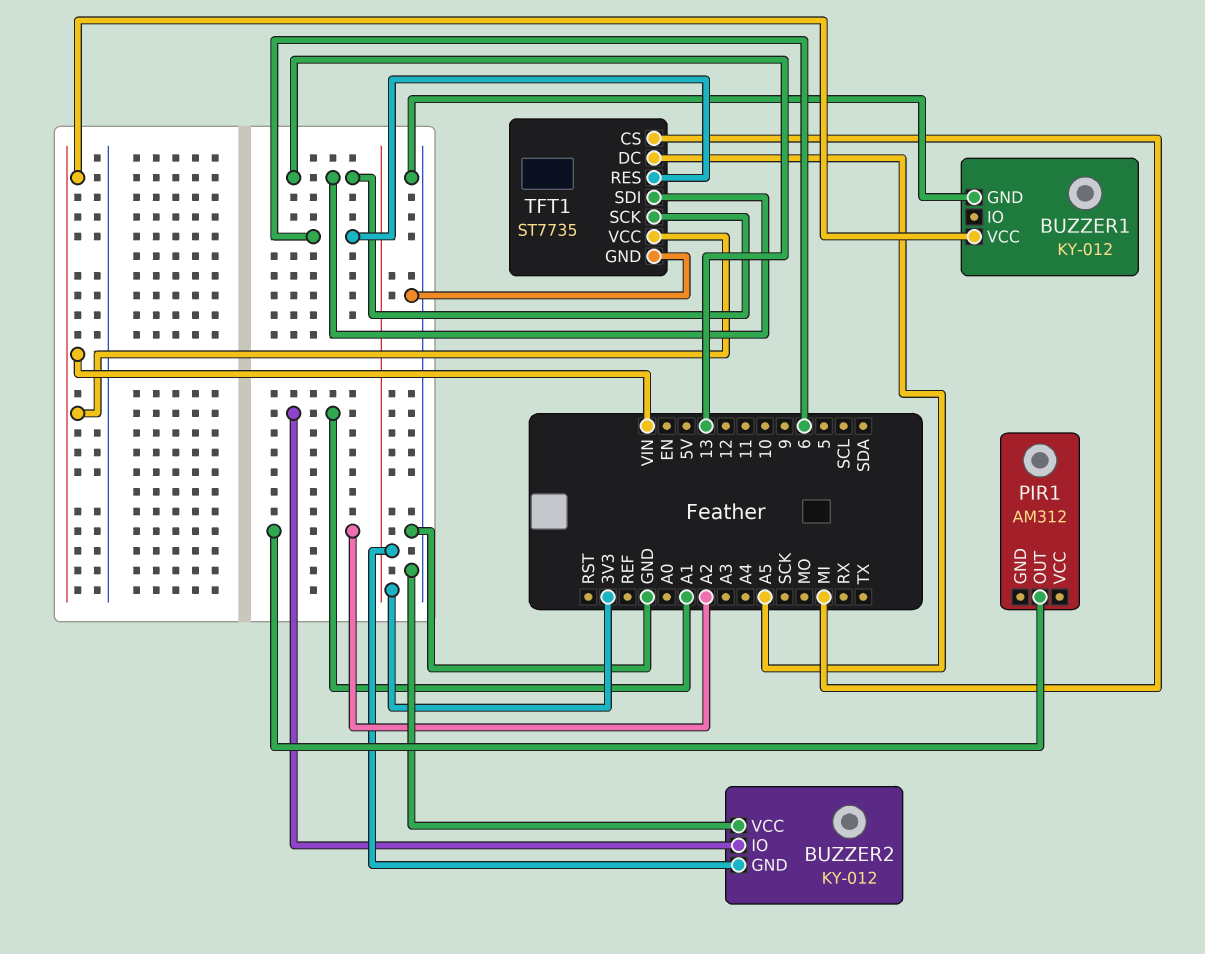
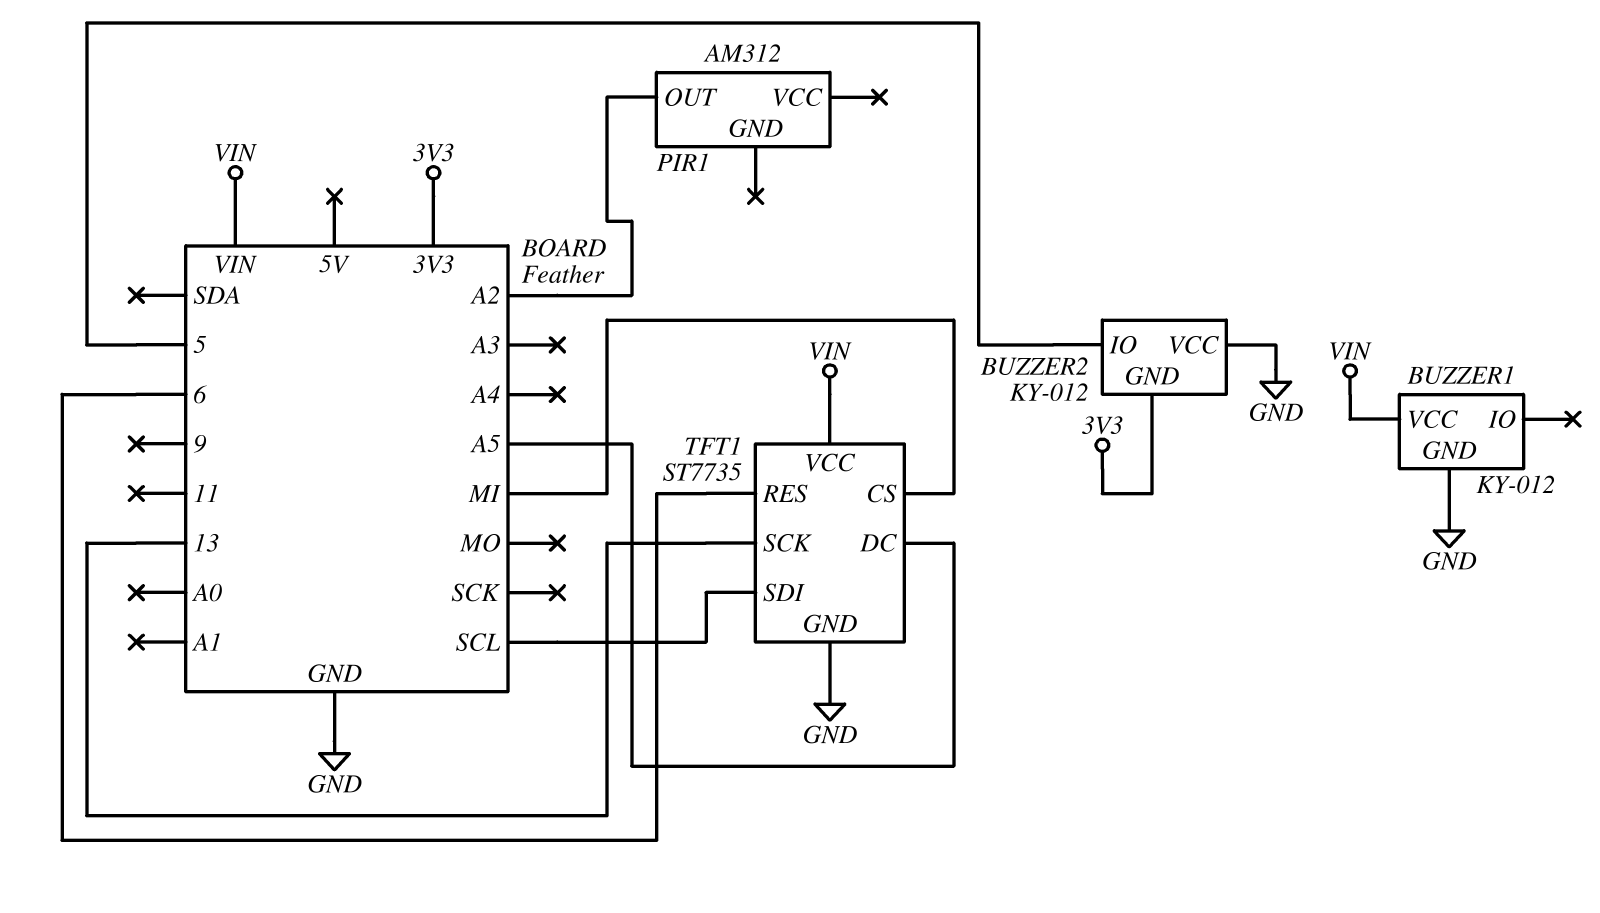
BUZZER2 pin IO: A1 -> 5
TFT1 pin SDI: 13 -> SCL

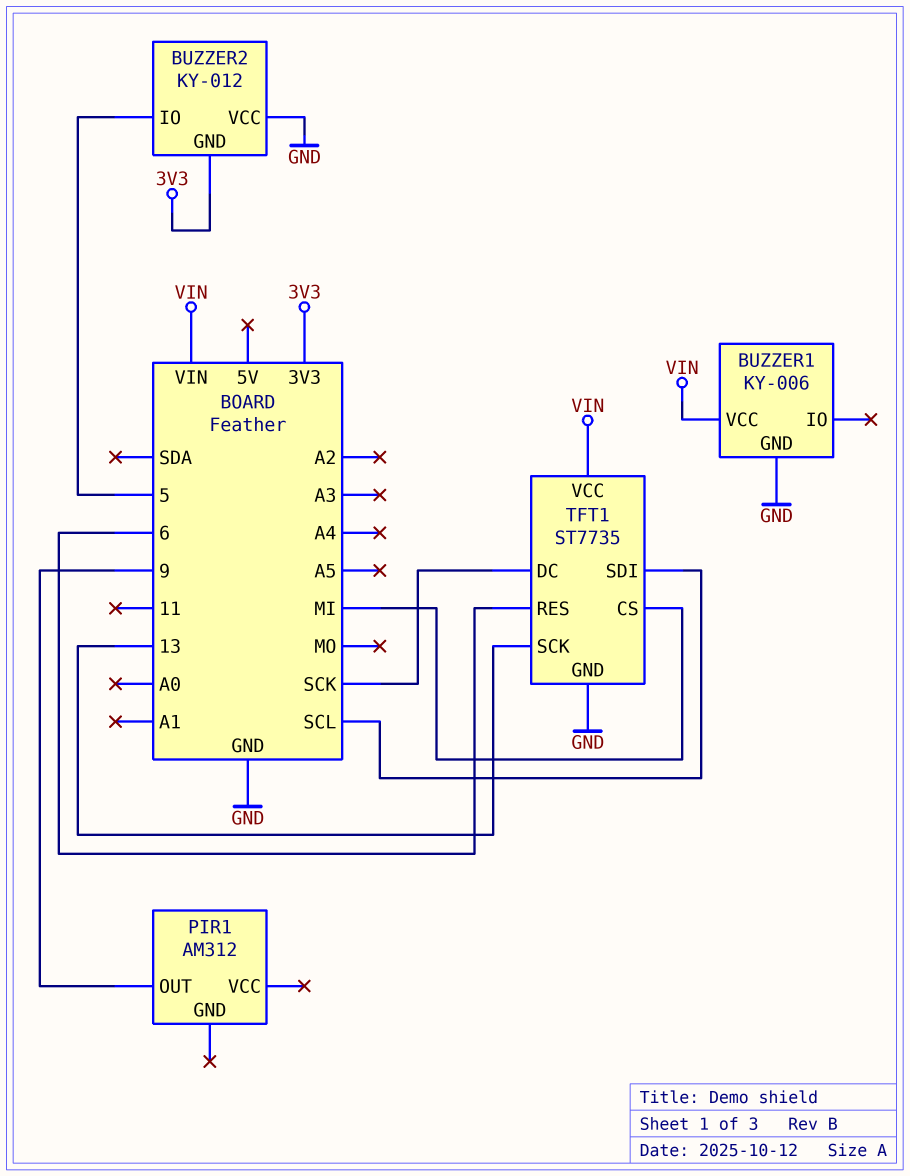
BUZZER1: KY-012 -> KY-006
PIR1 pin OUT: A2 -> 9
TFT1 pin DC: A5 -> SCK

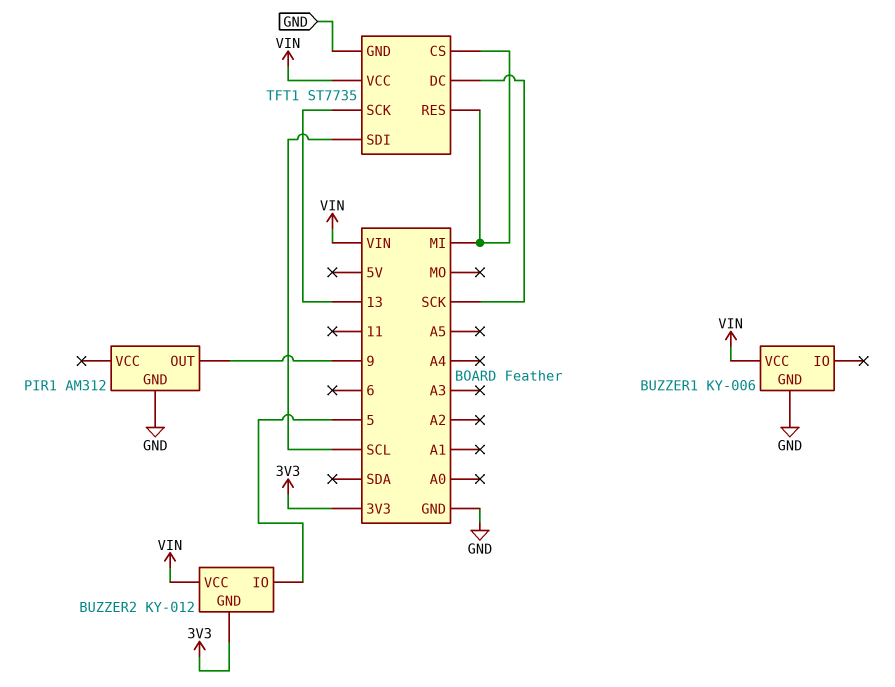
BUZZER2 pin VCC: GND -> VIN
PIR1 pin GND: none -> GND
TFT1 pin RES: 6 -> MI

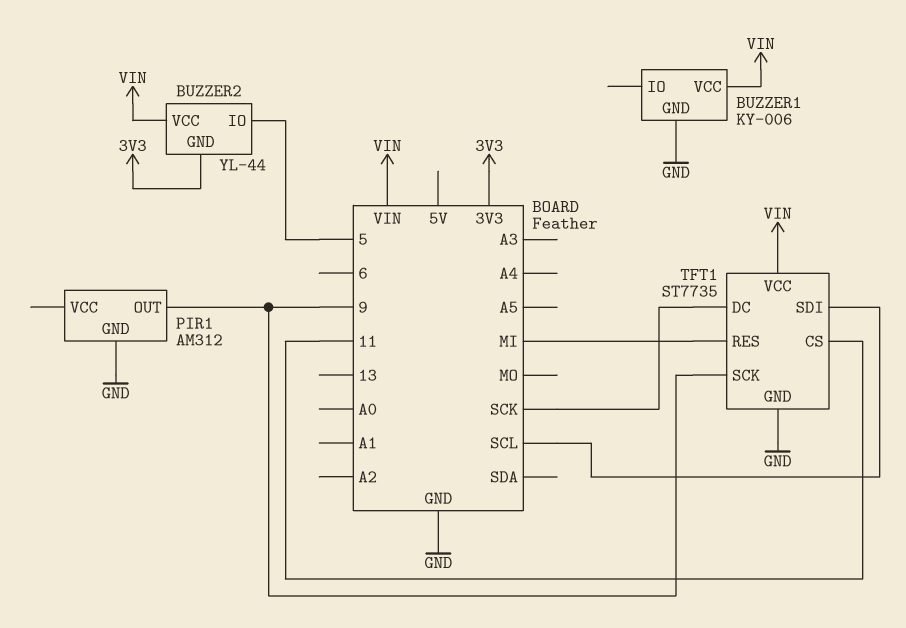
BUZZER2: KY-012 -> YL-44
TFT1 pin CS: MI -> 11
TFT1 pin SCK: 13 -> 9

